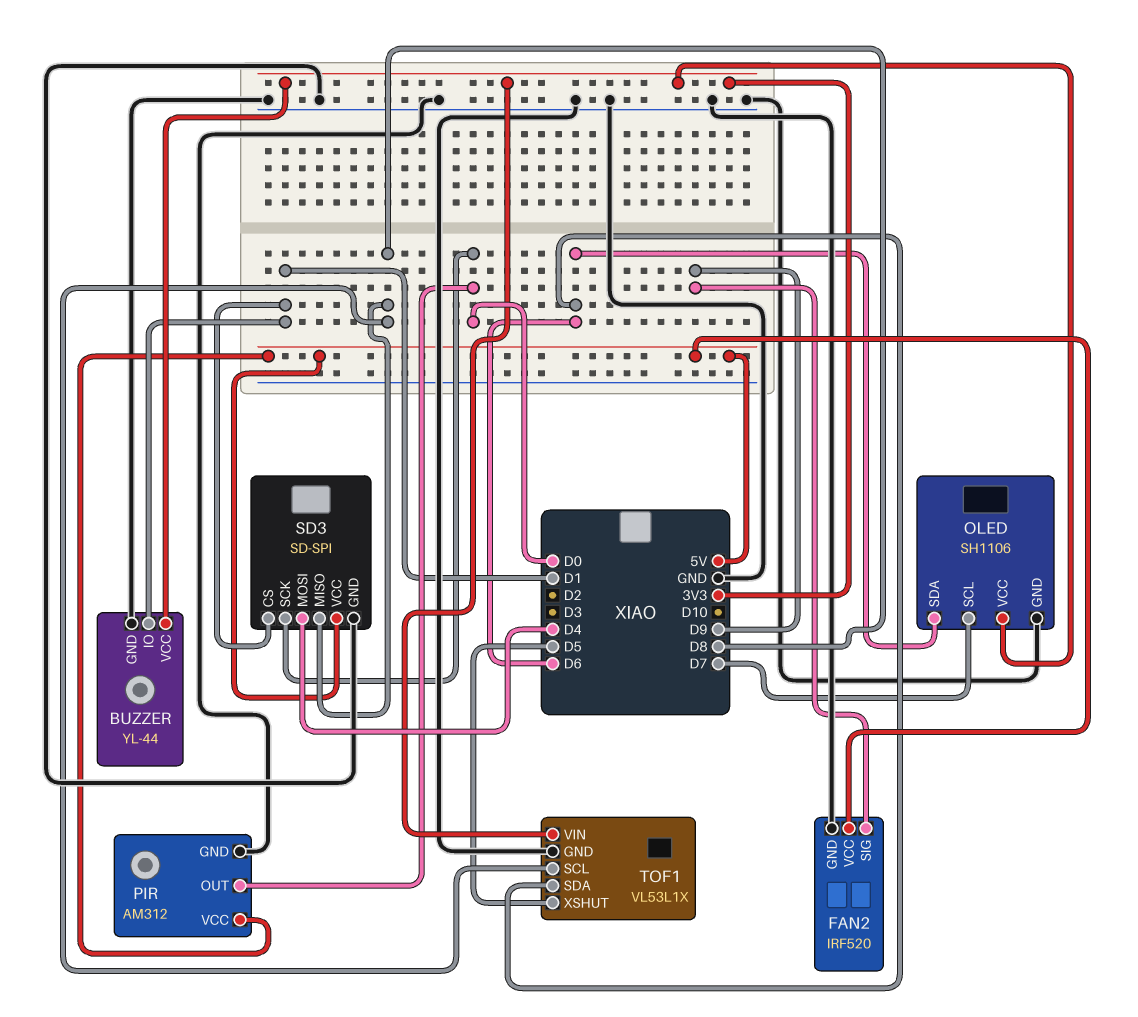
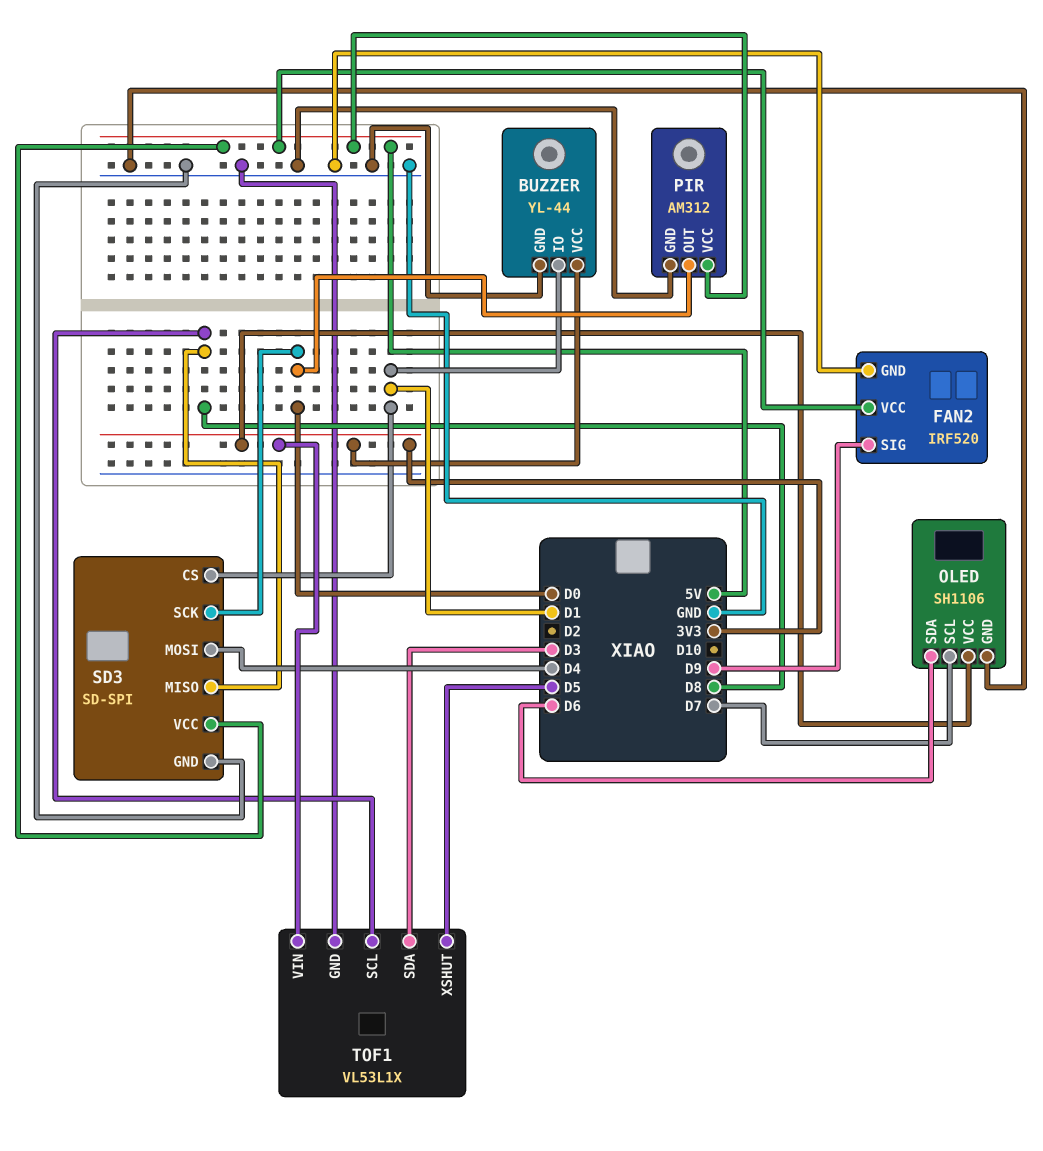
TOF1 pin SDA: D6 -> D3

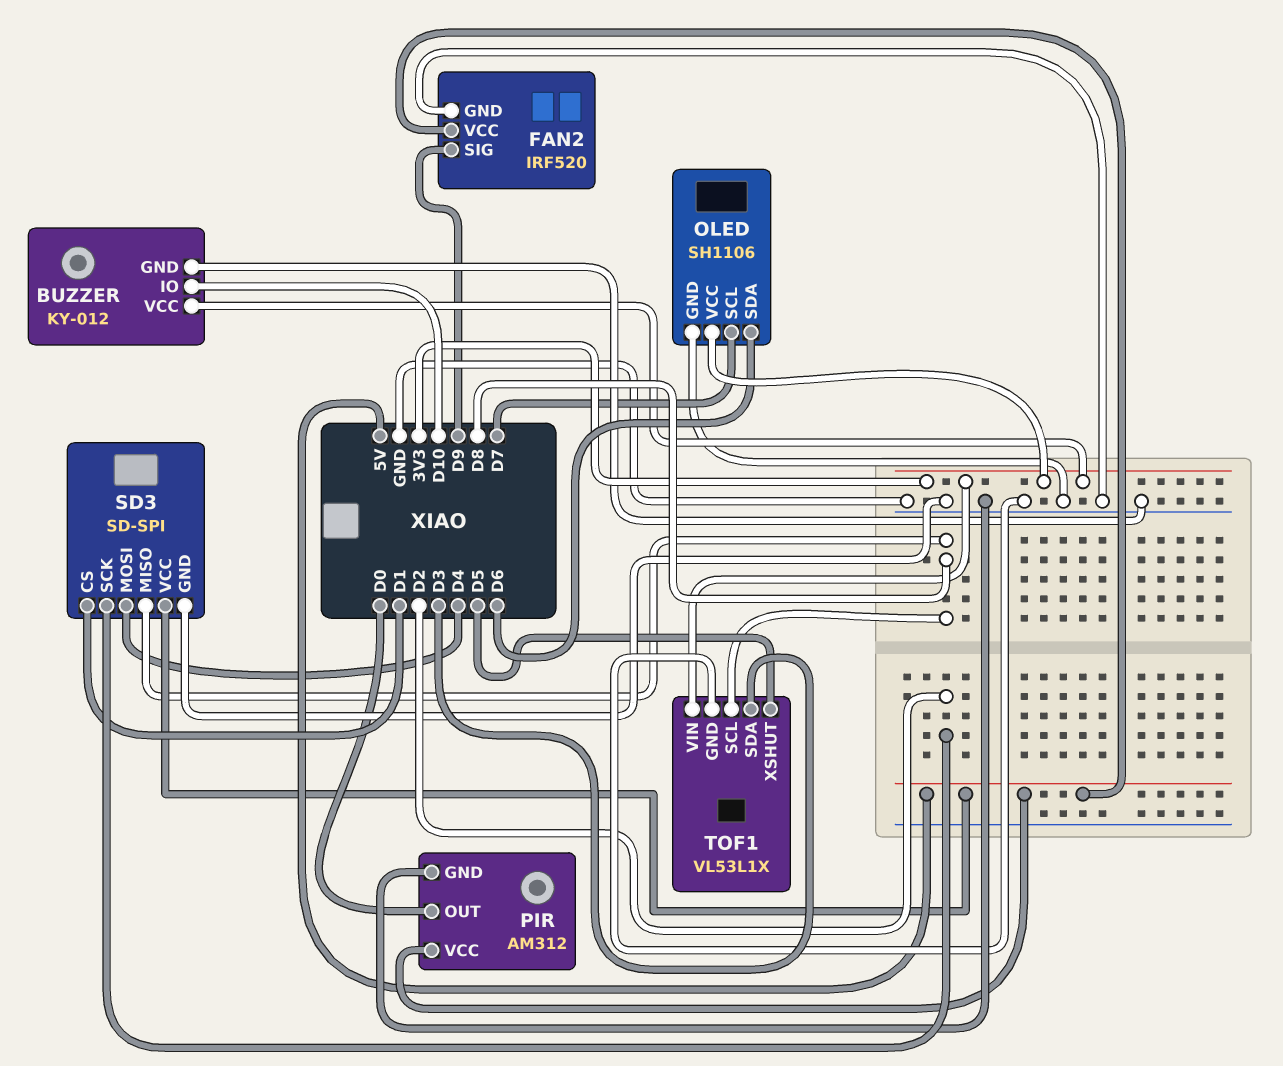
BUZZER: YL-44 -> KY-012
BUZZER pin IO: D1 -> D10
SD3 pin SCK: D0 -> D2

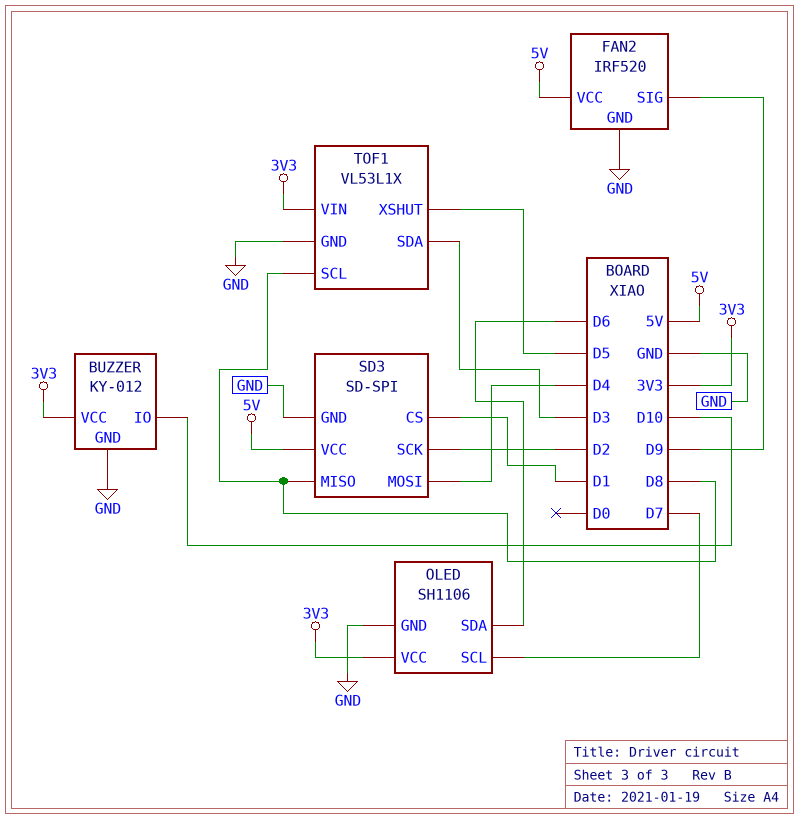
PIR: AM312 -> none
PIR pin GND: GND -> none
PIR pin OUT: D0 -> none
PIR pin VCC: 5V -> none

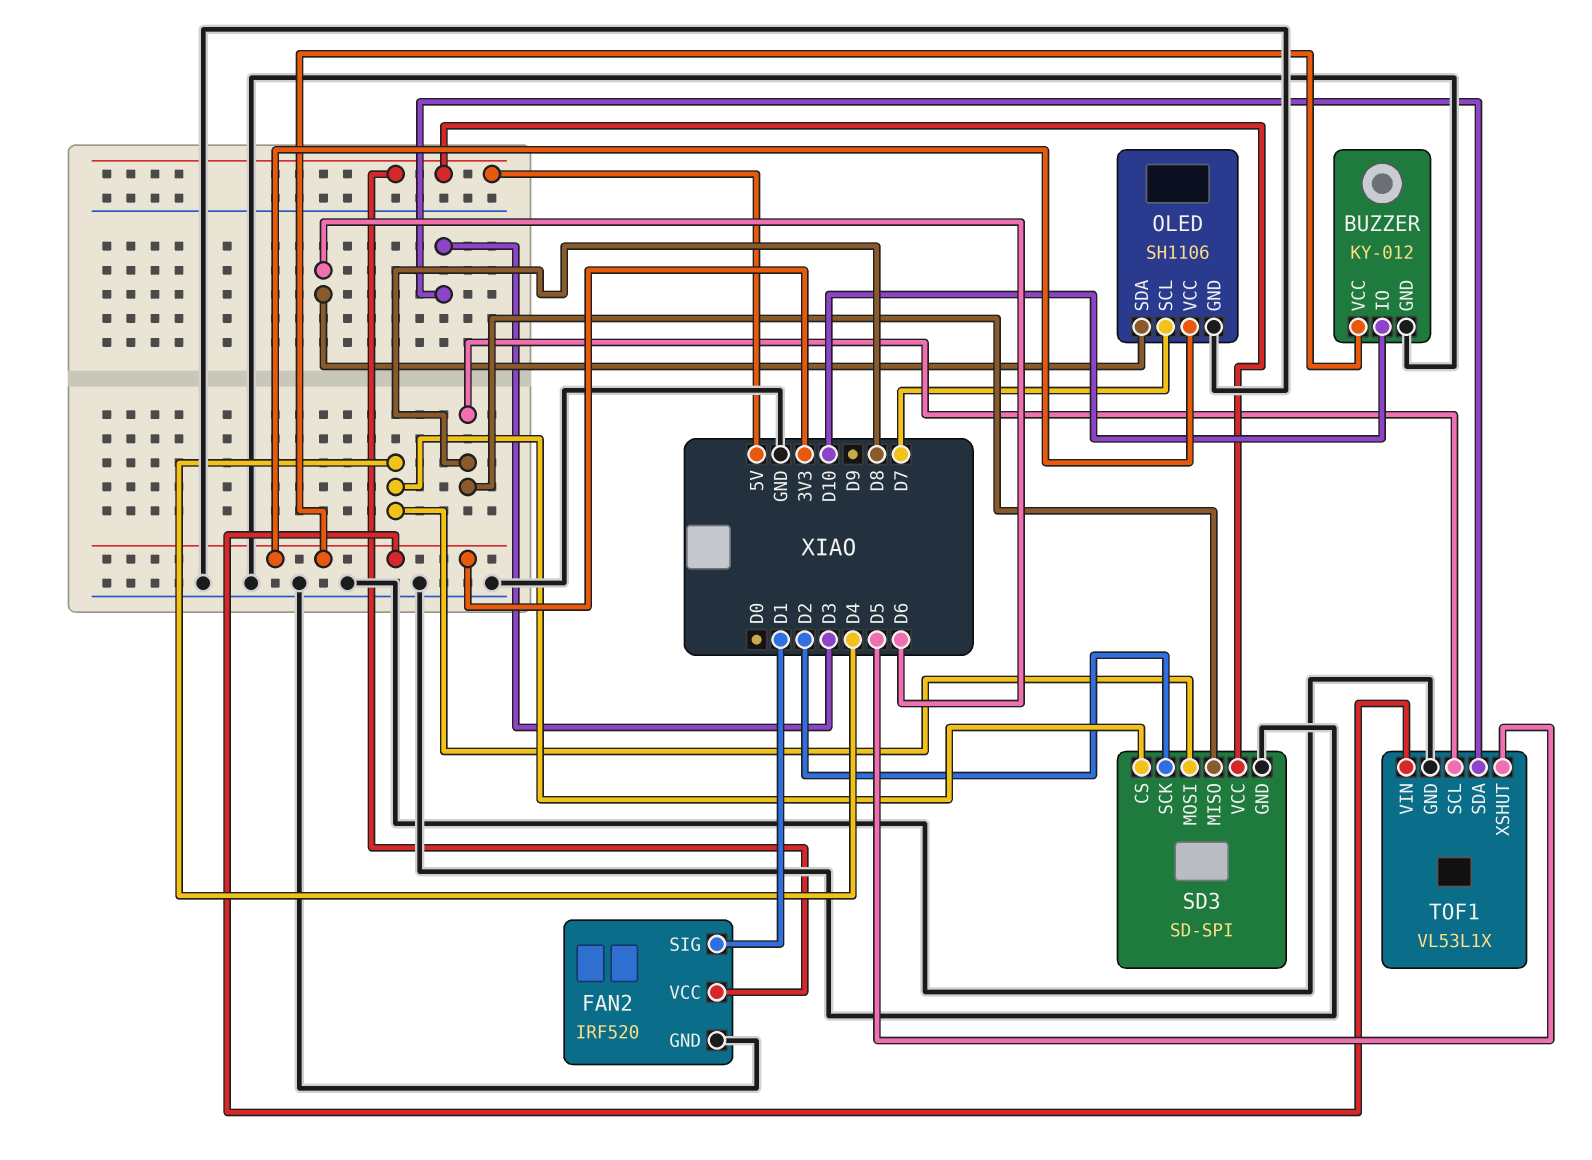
FAN2 pin SIG: D9 -> D1
SD3 pin CS: D1 -> D4

